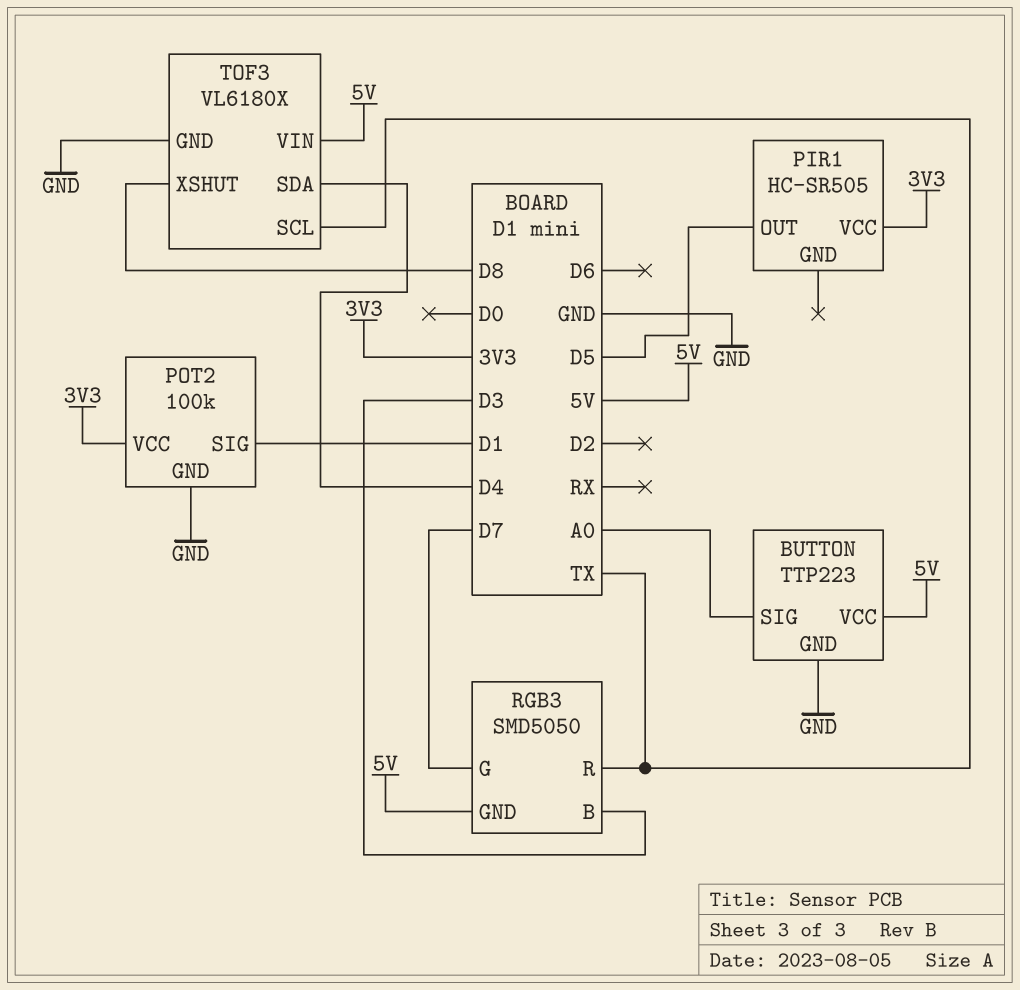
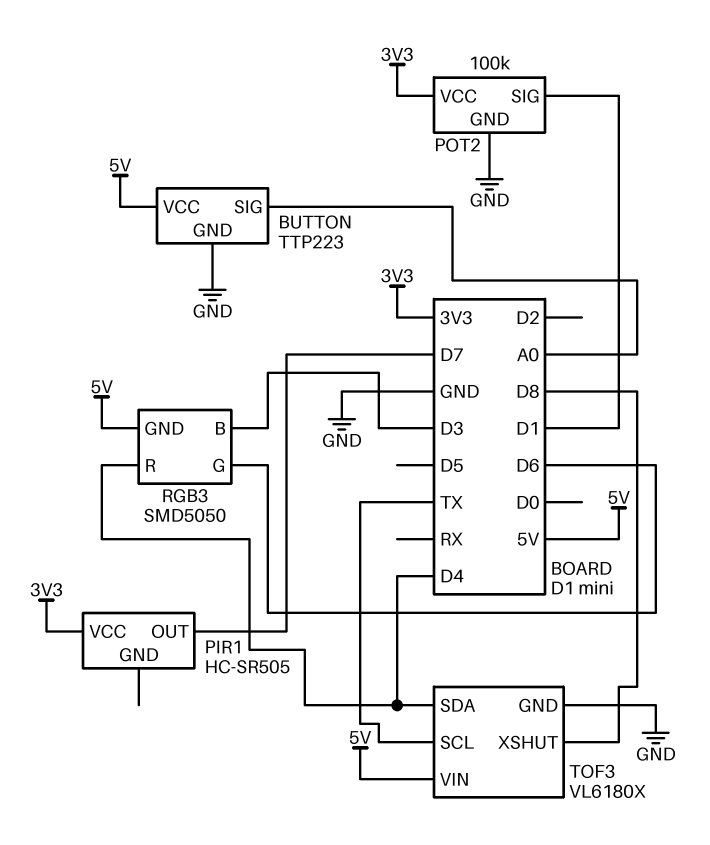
PIR1 pin OUT: D5 -> D7
RGB3 pin G: D7 -> D6
RGB3 pin R: TX -> D4

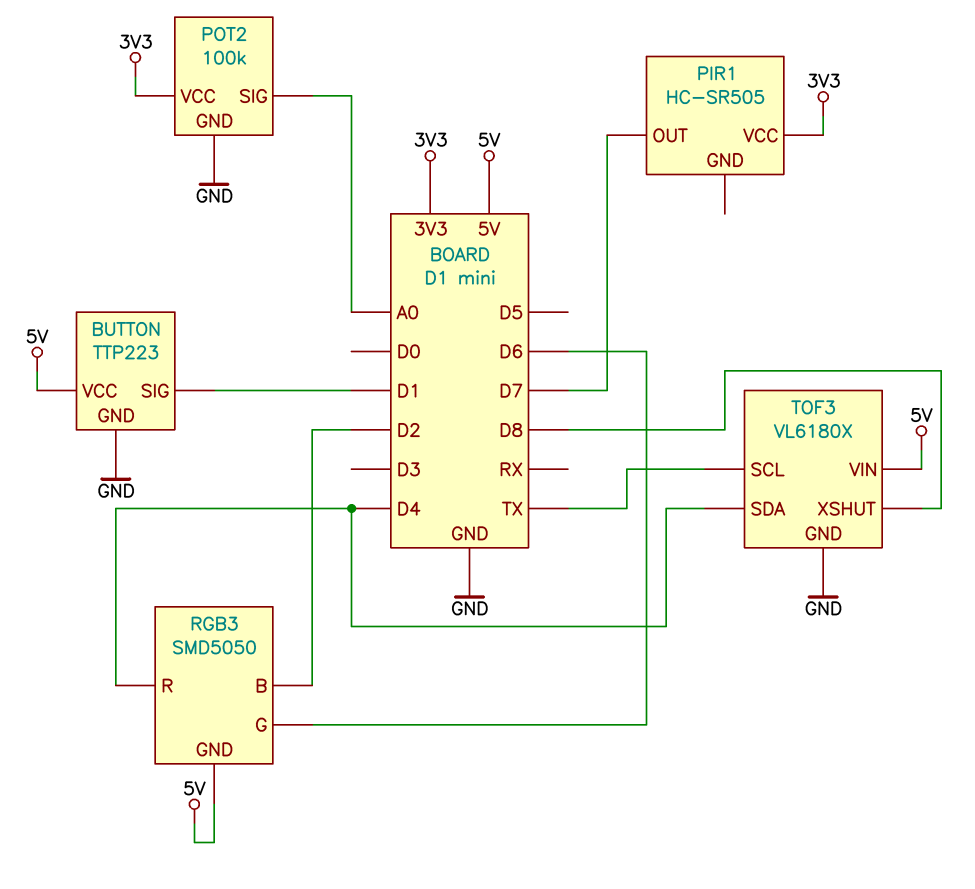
BUTTON pin SIG: A0 -> D1
POT2 pin SIG: D1 -> A0
RGB3 pin B: D3 -> D2

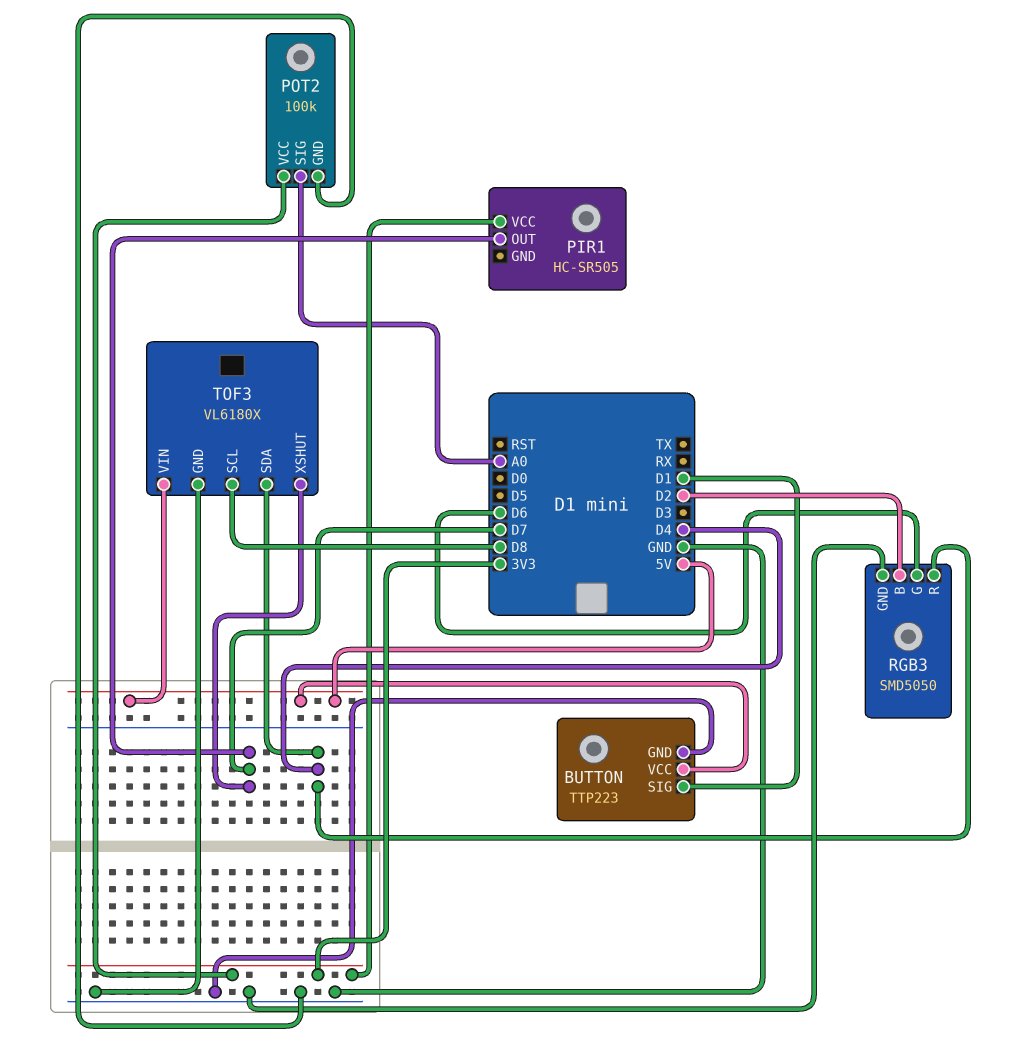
RGB3 pin GND: 5V -> GND
TOF3 pin SCL: TX -> D8
TOF3 pin XSHUT: D8 -> D7

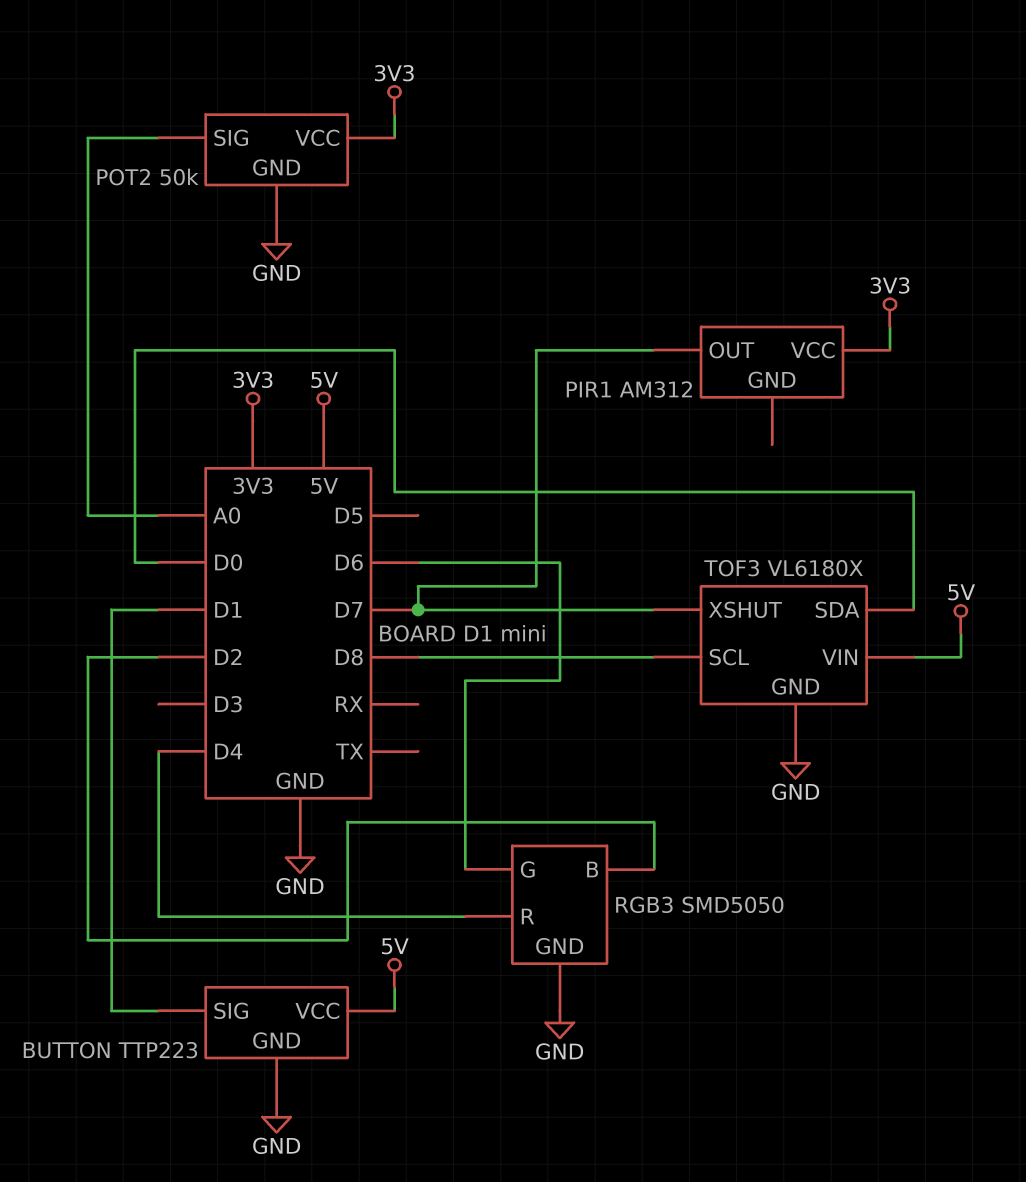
PIR1: HC-SR505 -> AM312
POT2: 100k -> 50k
TOF3 pin SDA: D4 -> D0

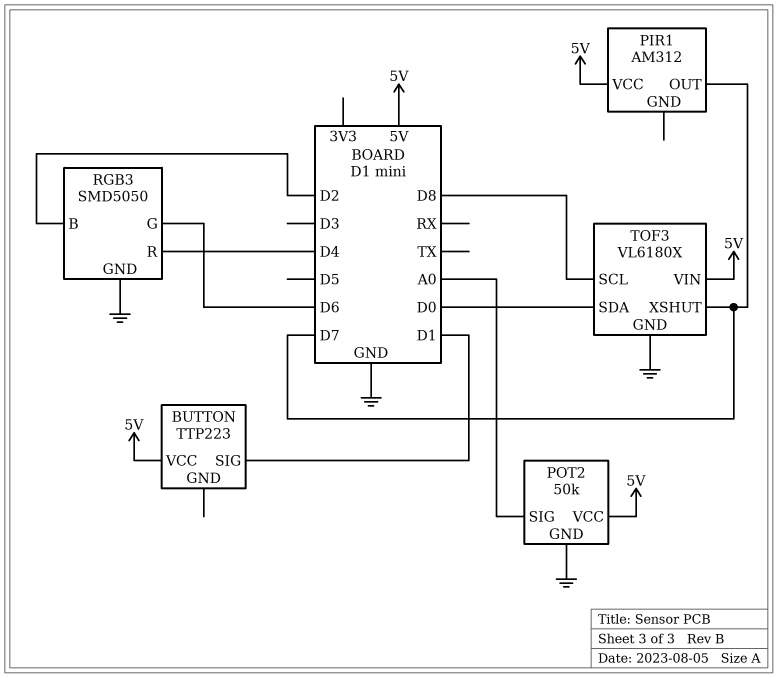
BUTTON pin GND: GND -> none
PIR1 pin VCC: 3V3 -> 5V
POT2 pin VCC: 3V3 -> 5V

